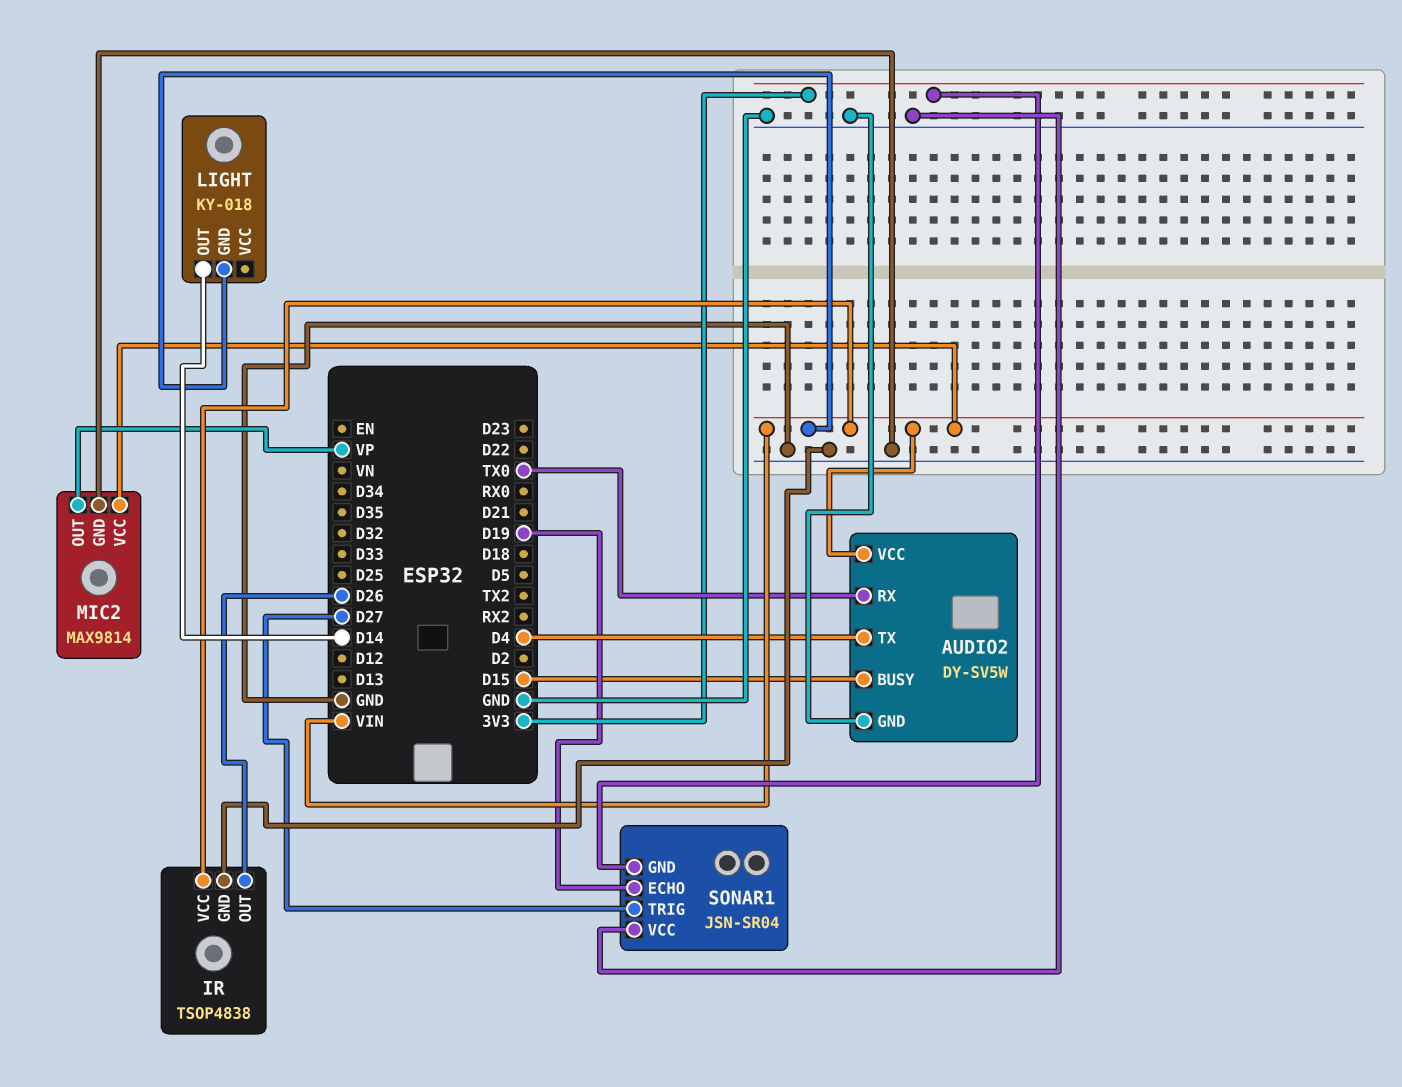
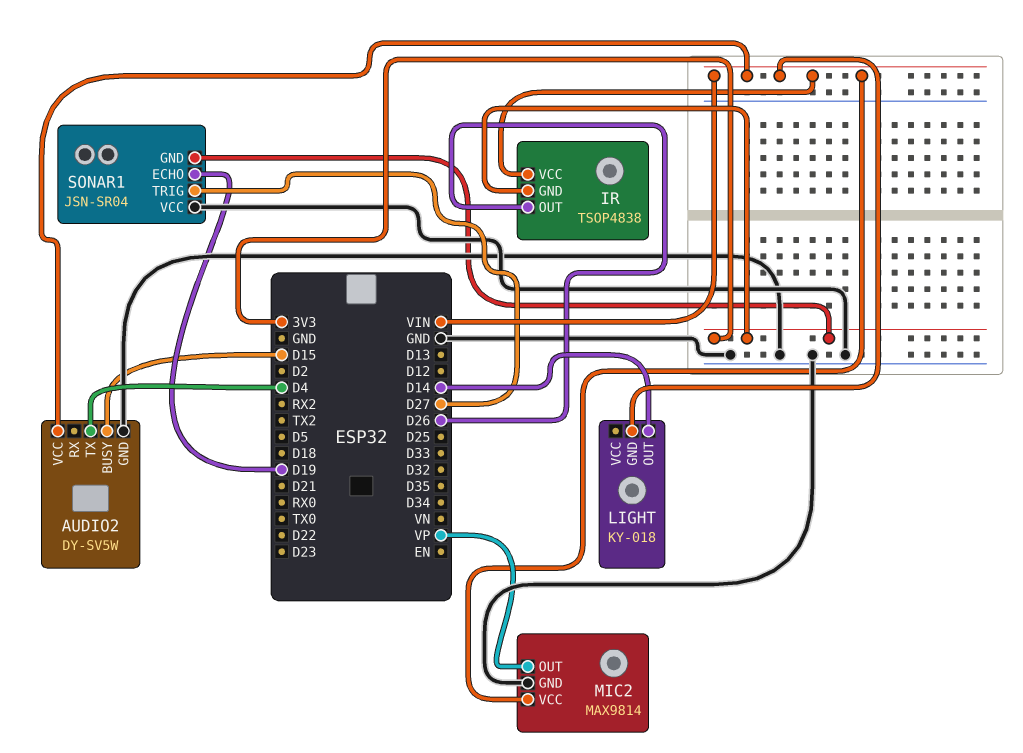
AUDIO2 pin RX: TX0 -> none
IR pin GND: GND -> 3V3

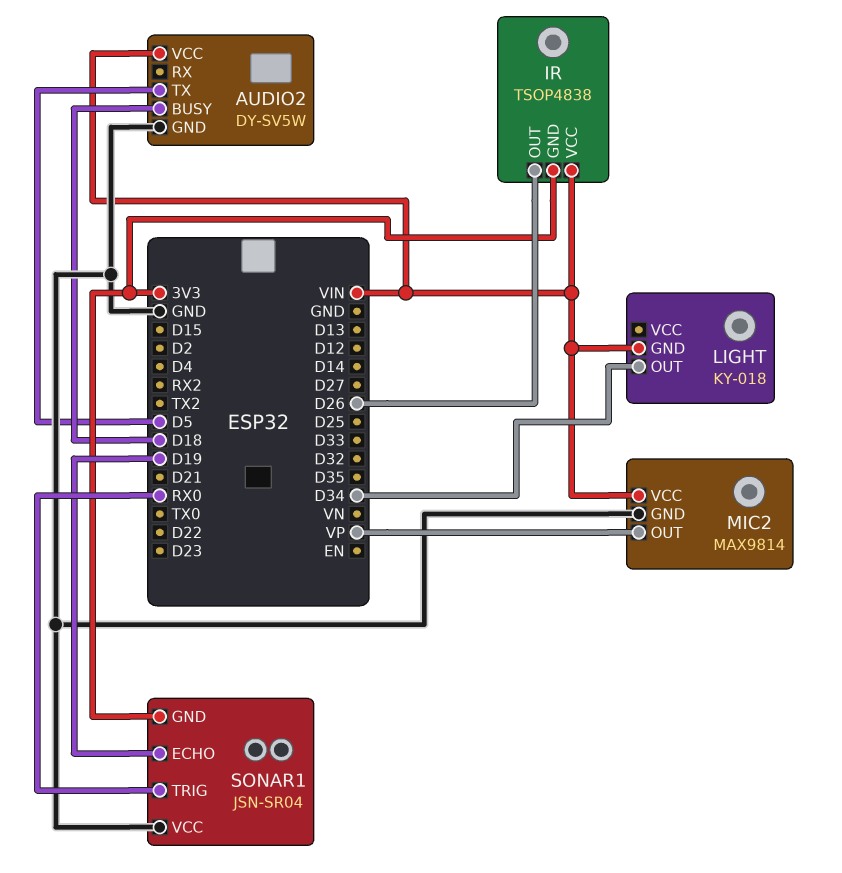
AUDIO2 pin BUSY: D15 -> D18
AUDIO2 pin TX: D4 -> D5
LIGHT pin OUT: D14 -> D34
SONAR1 pin TRIG: D27 -> RX0

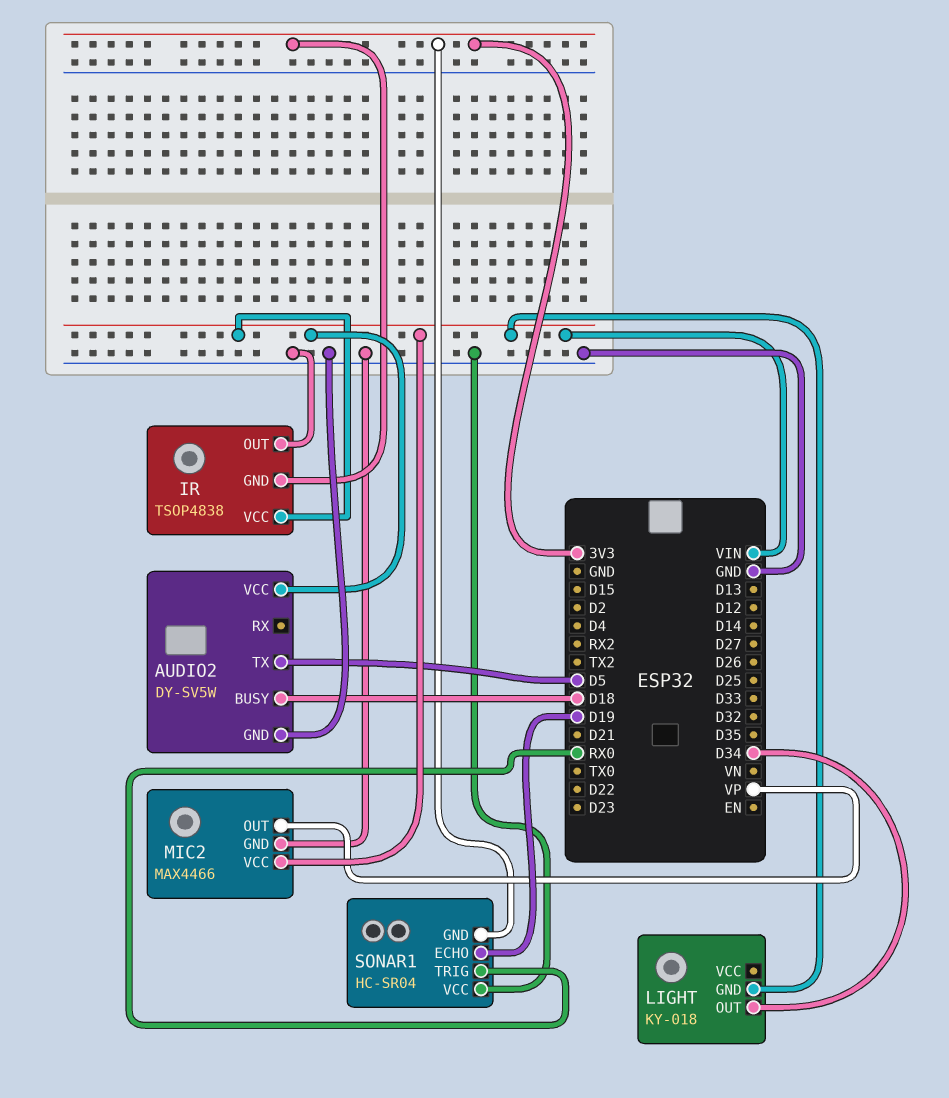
IR pin OUT: D26 -> GND
MIC2: MAX9814 -> MAX4466
SONAR1: JSN-SR04 -> HC-SR04

